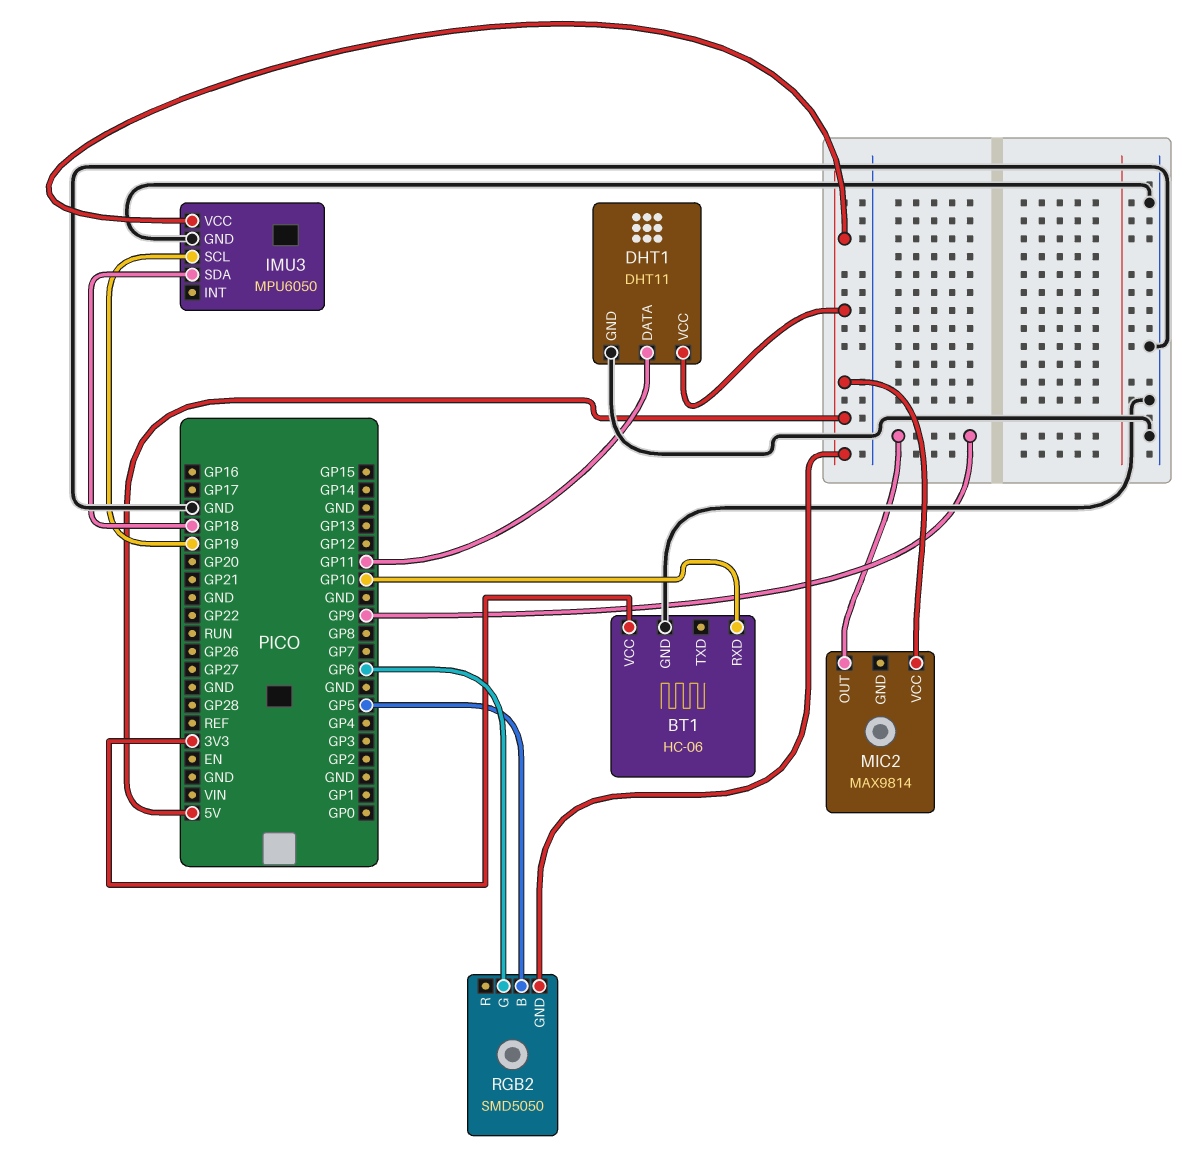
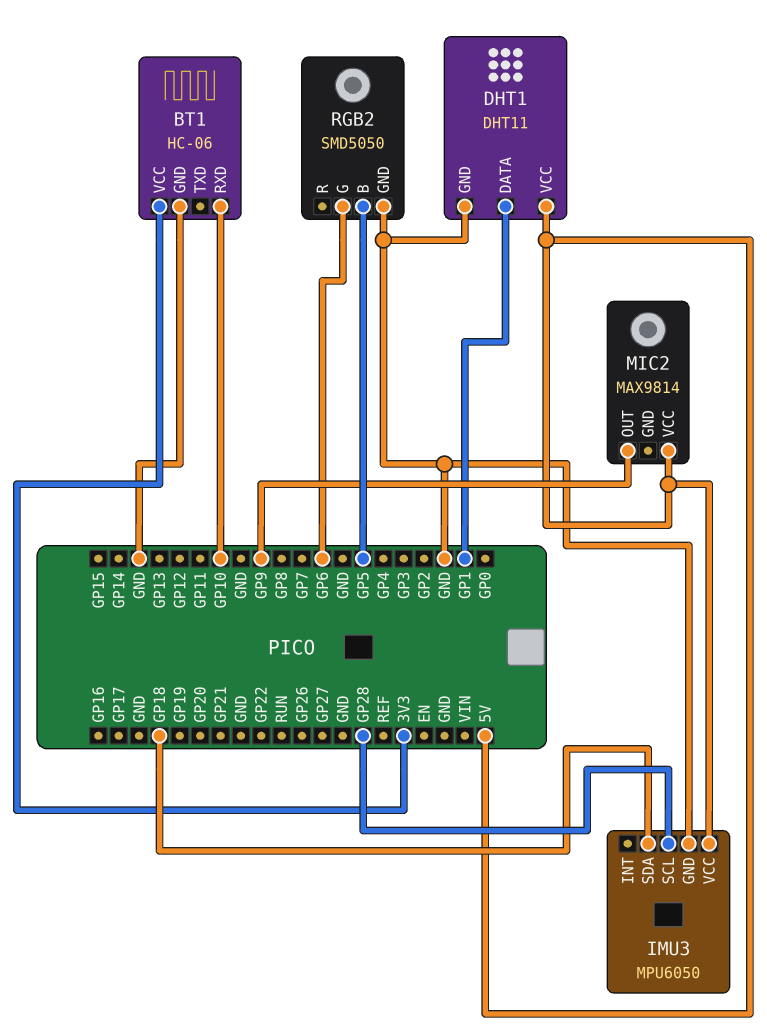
DHT1 pin DATA: GP11 -> GP1
IMU3 pin SCL: GP19 -> GP28
RGB2 pin GND: 5V -> GND

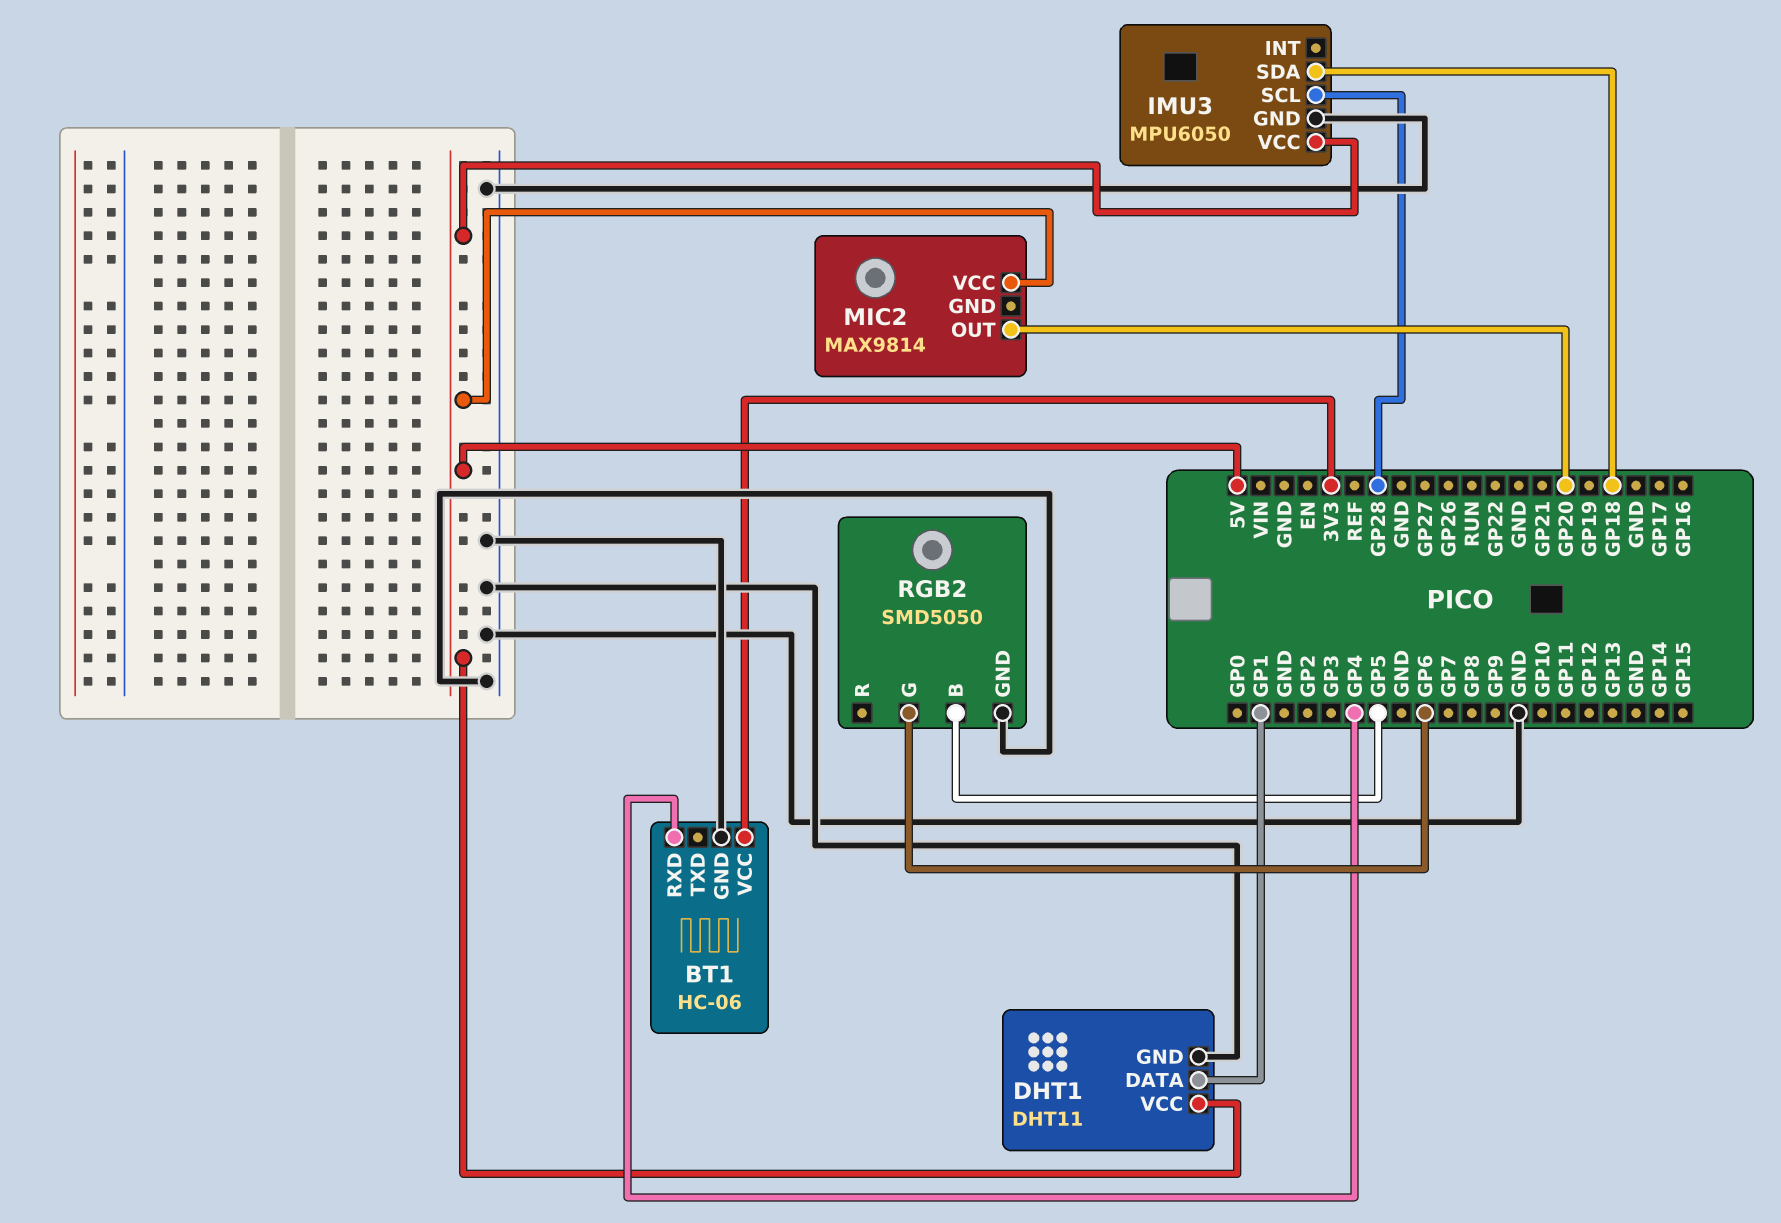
BT1 pin RXD: GP10 -> GP4
MIC2 pin OUT: GP9 -> GP20

